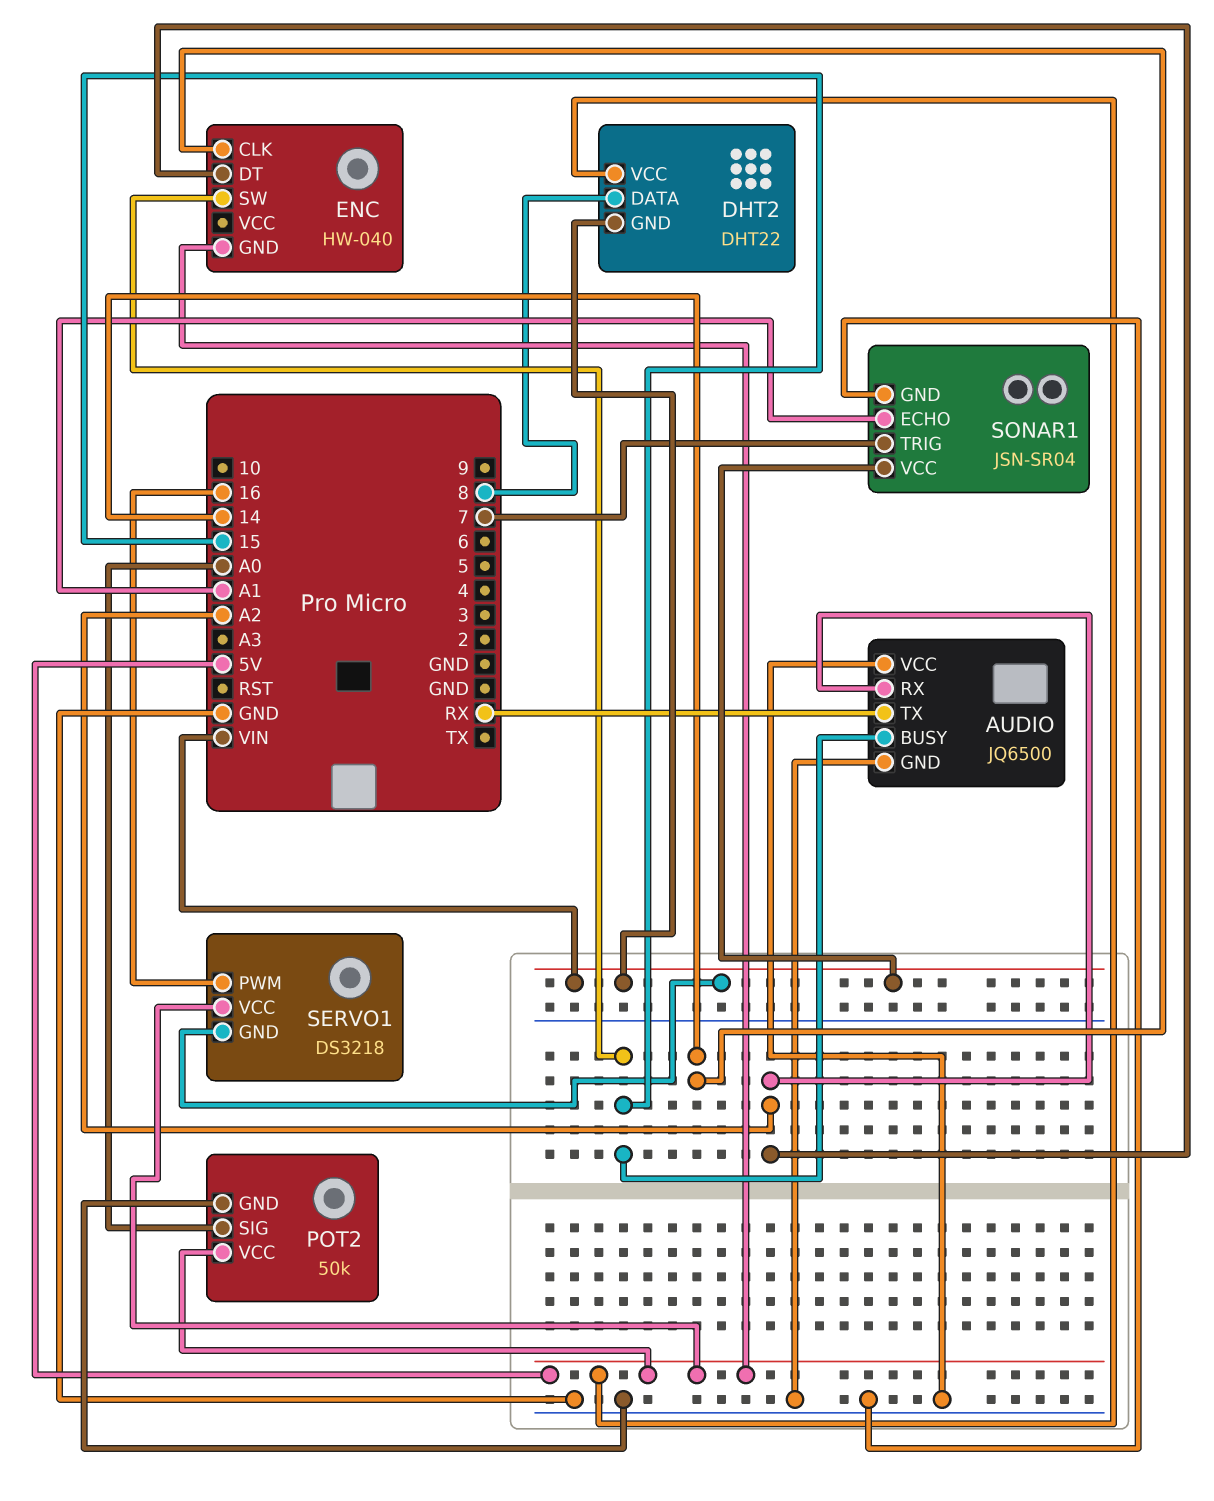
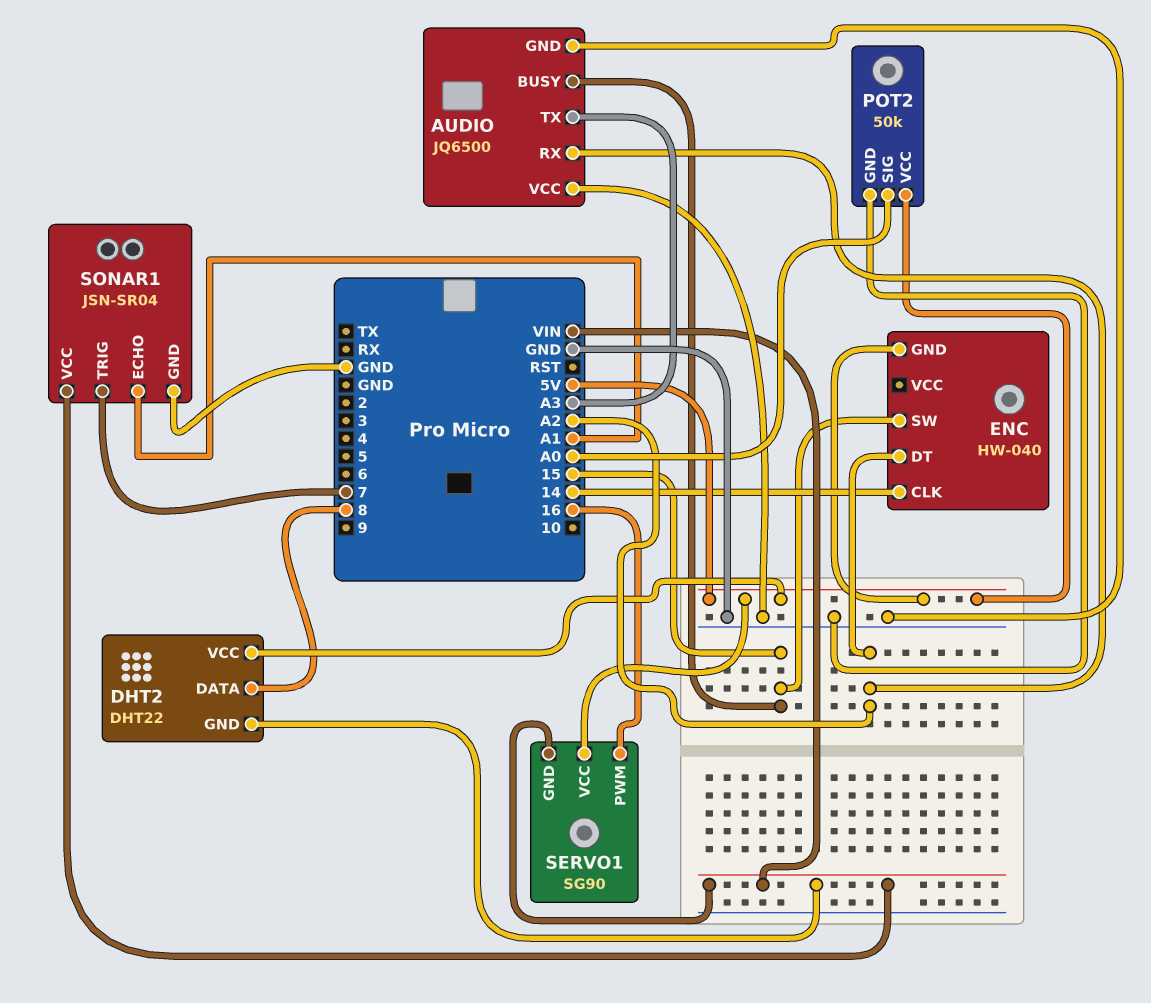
AUDIO pin TX: RX -> A3
SERVO1: DS3218 -> SG90

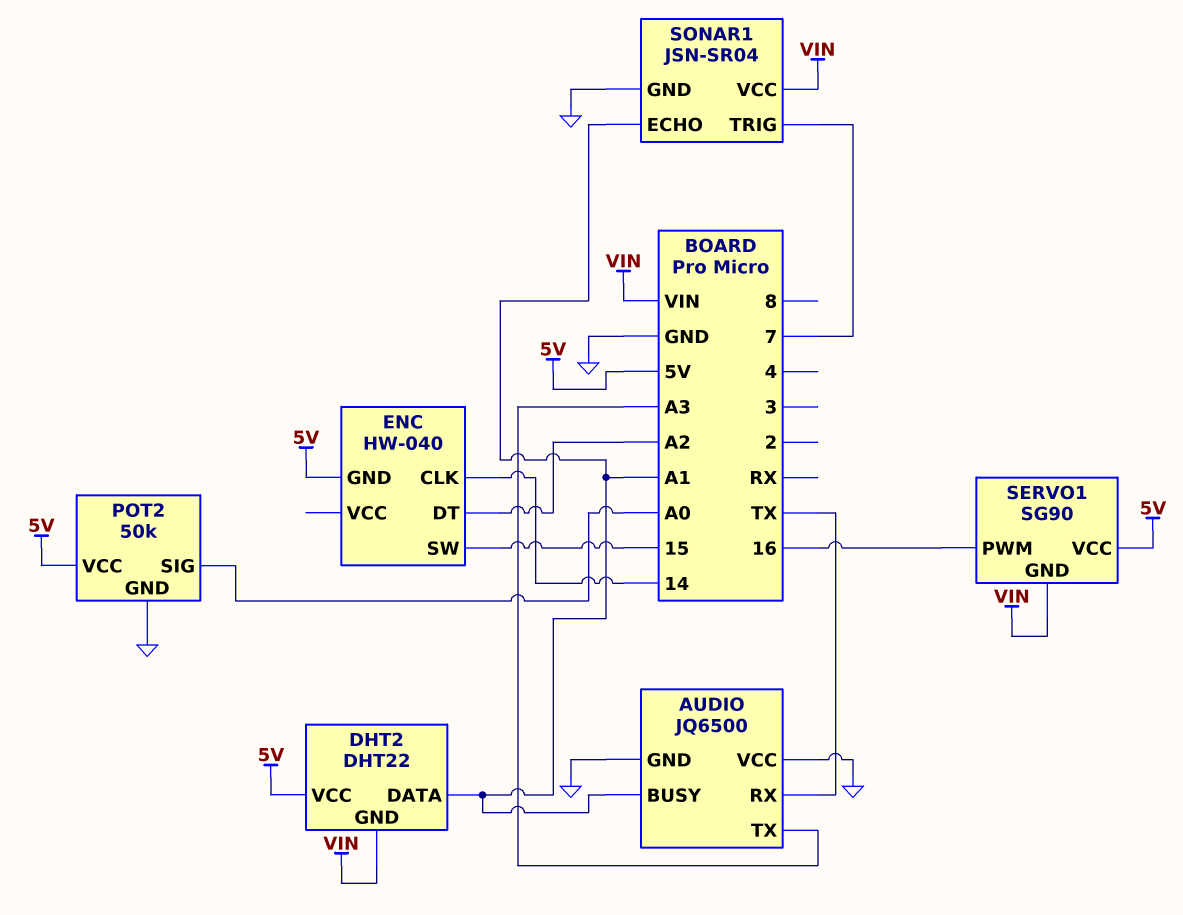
AUDIO pin BUSY: 15 -> A1
AUDIO pin RX: A2 -> TX
DHT2 pin DATA: 8 -> A1

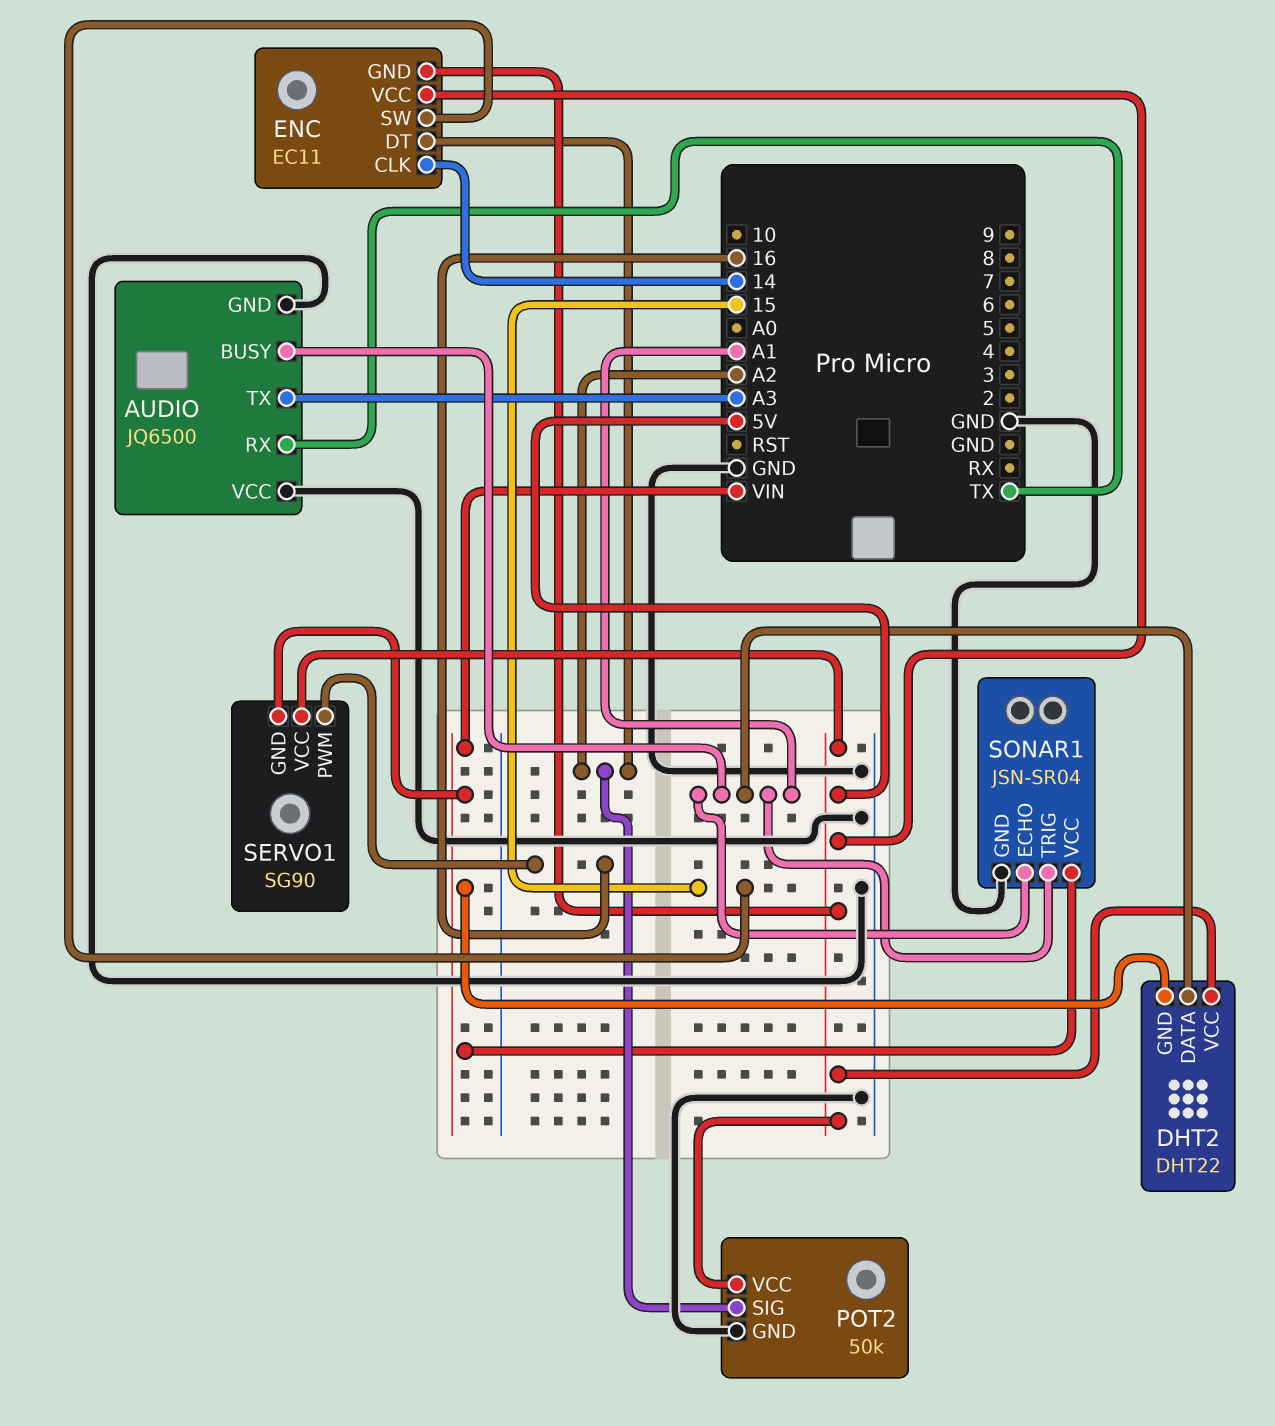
ENC: HW-040 -> EC11
ENC pin VCC: none -> 5V
POT2 pin SIG: A0 -> A2
SONAR1 pin TRIG: 7 -> A1

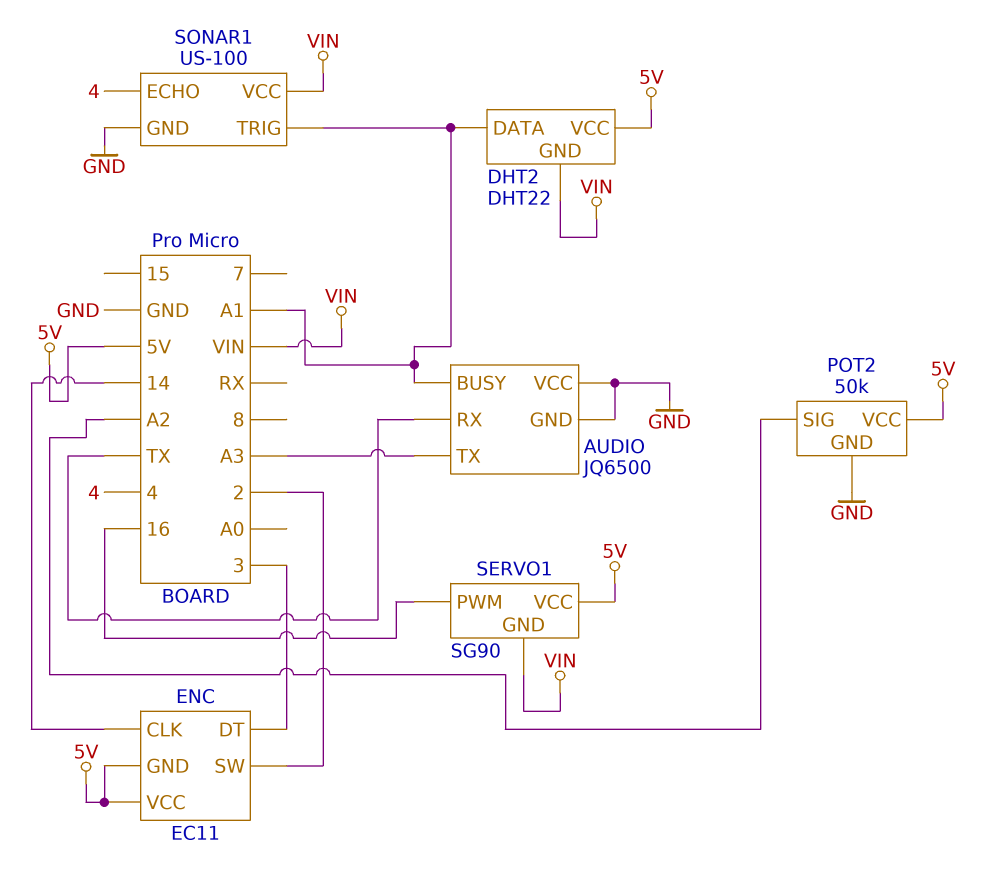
ENC pin DT: A2 -> 3
ENC pin SW: 15 -> 2
SONAR1: JSN-SR04 -> US-100
SONAR1 pin ECHO: A1 -> 4

